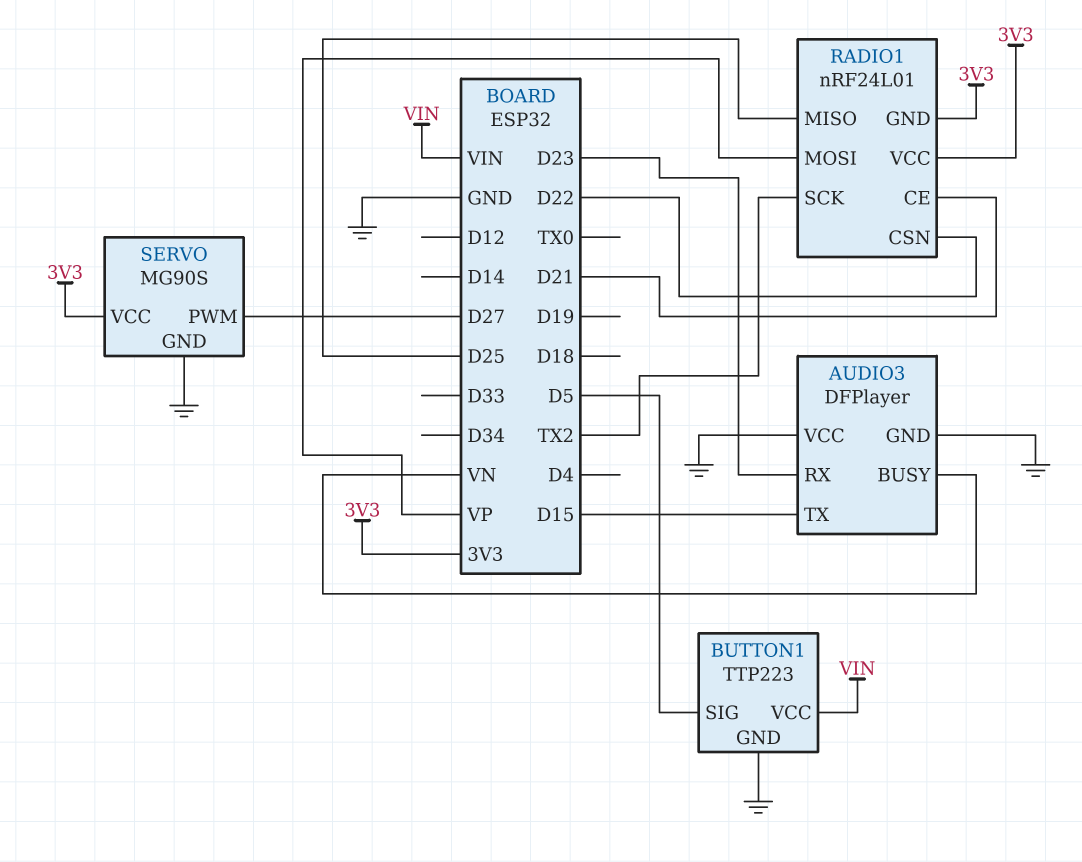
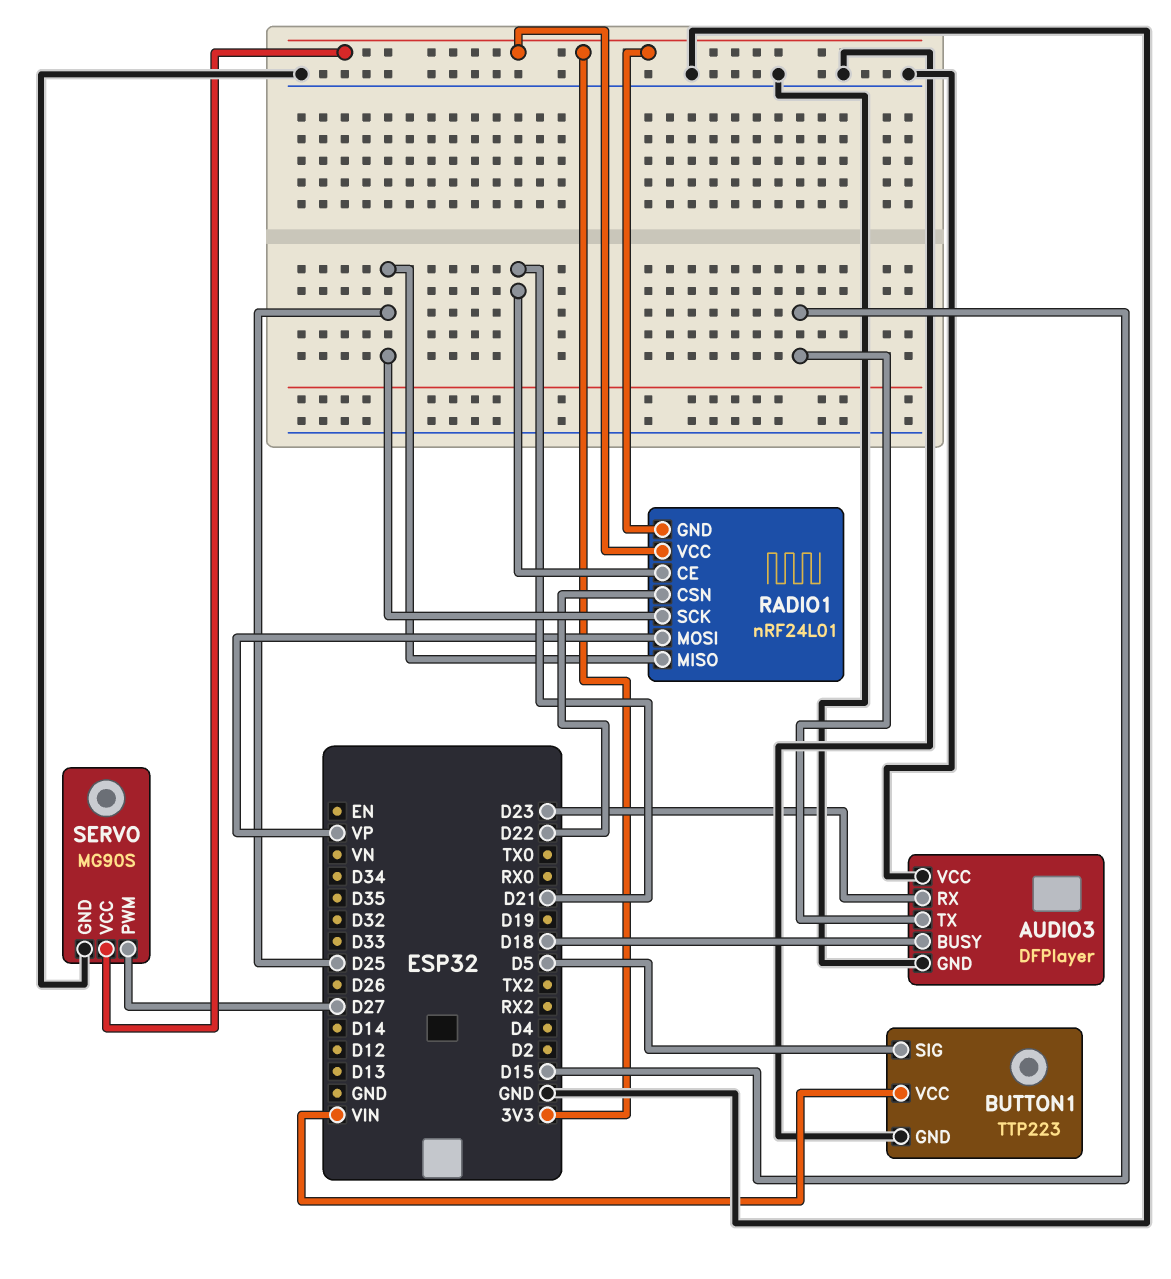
AUDIO3 pin BUSY: VN -> D18
RADIO1 pin SCK: TX2 -> D25

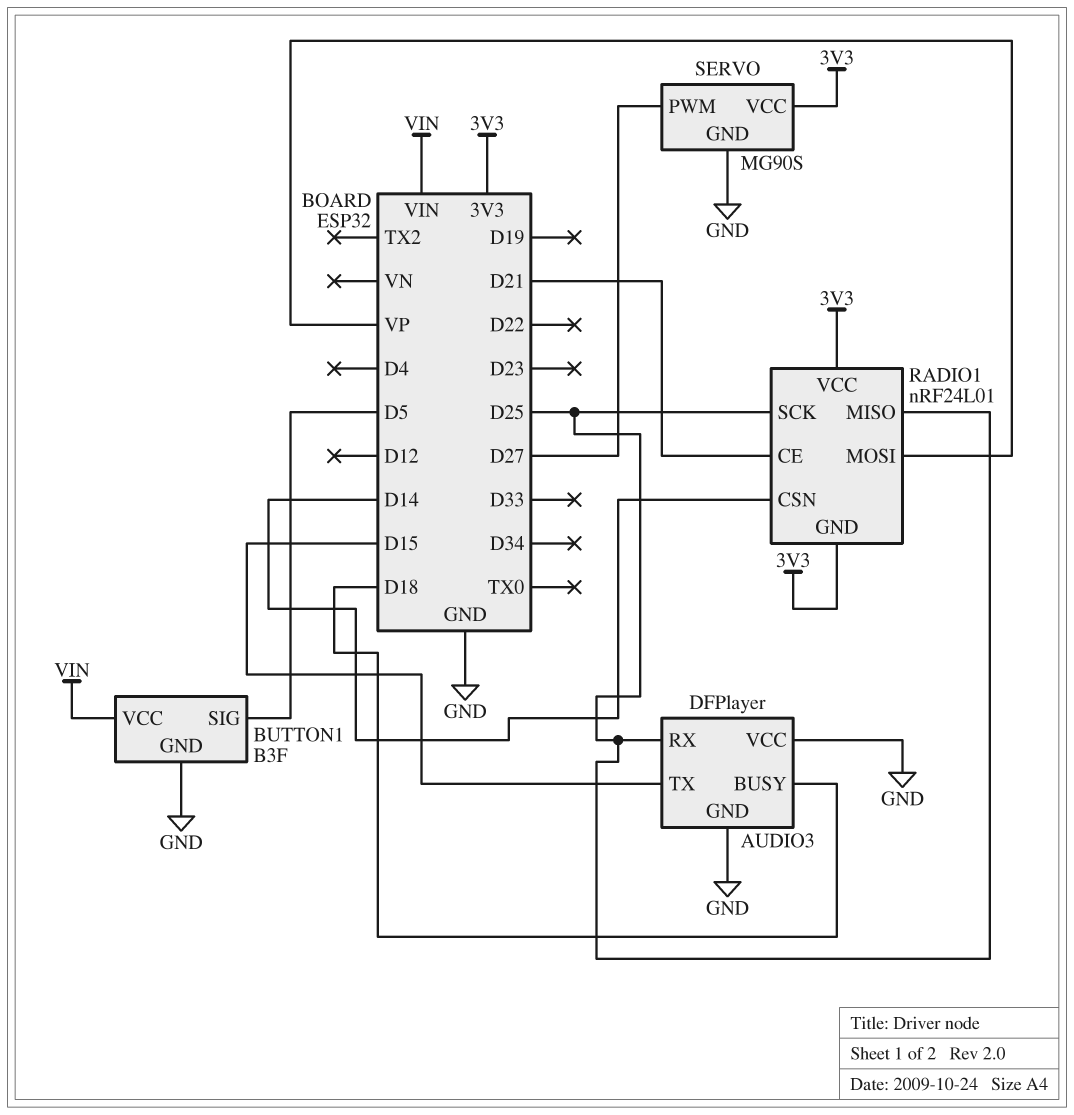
AUDIO3 pin RX: D23 -> D25
BUTTON1: TTP223 -> B3F
RADIO1 pin CSN: D22 -> D14

